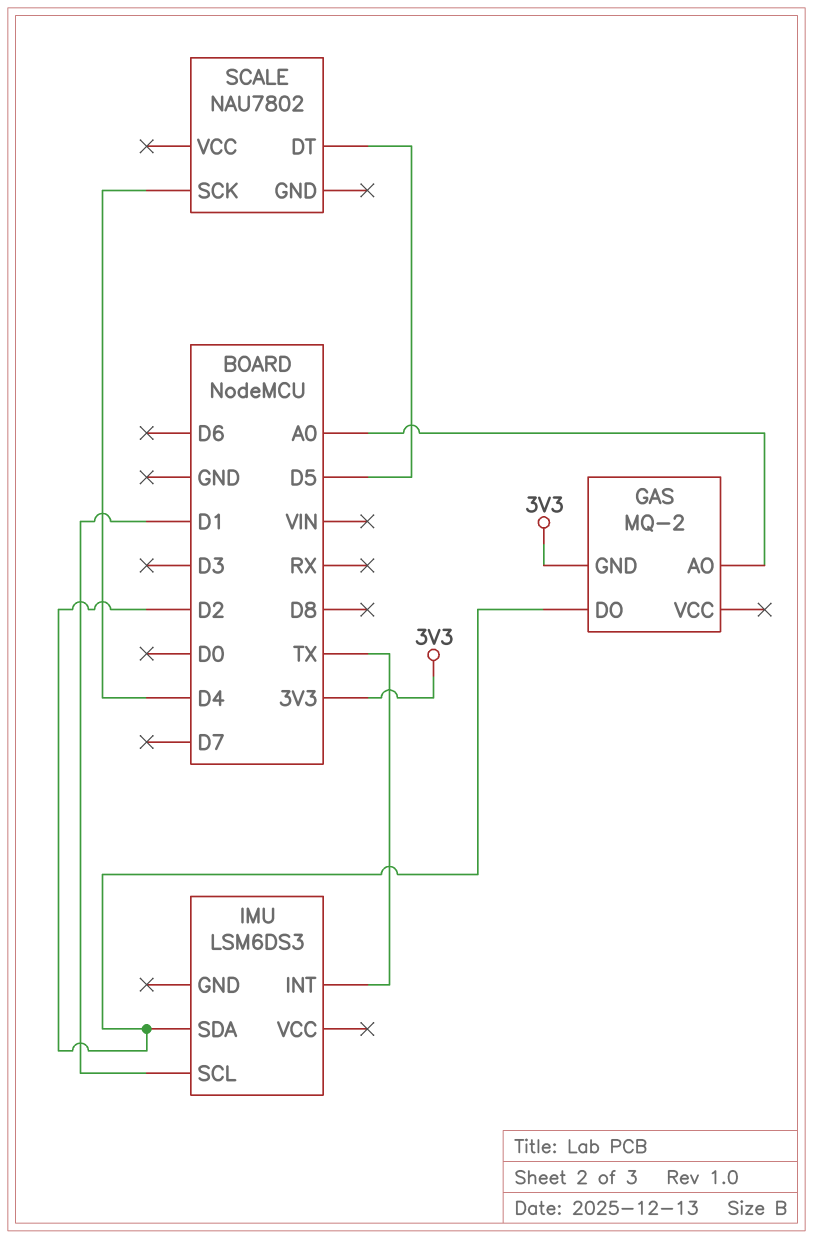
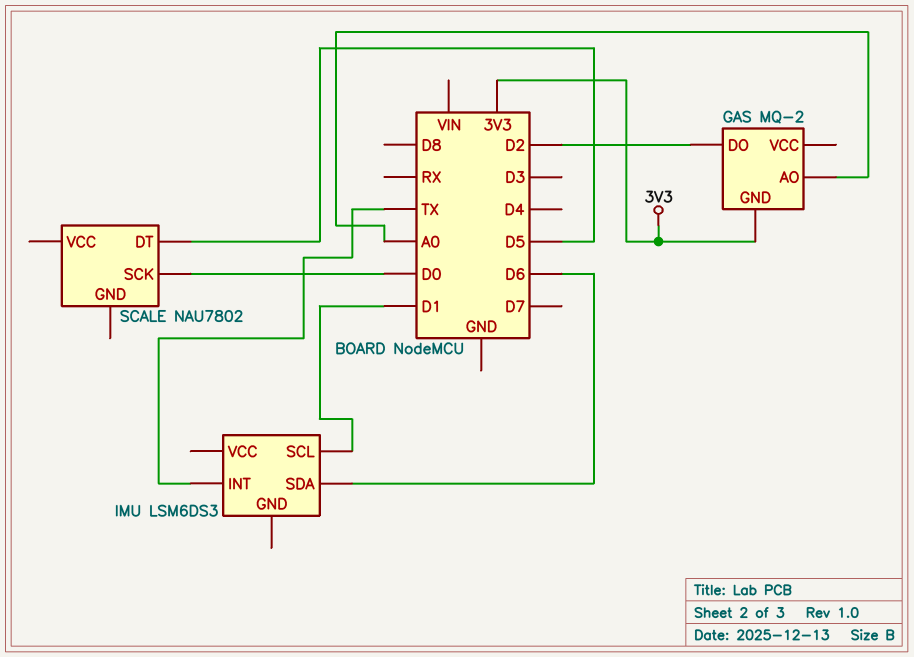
IMU pin SDA: D2 -> D6
SCALE pin SCK: D4 -> D0

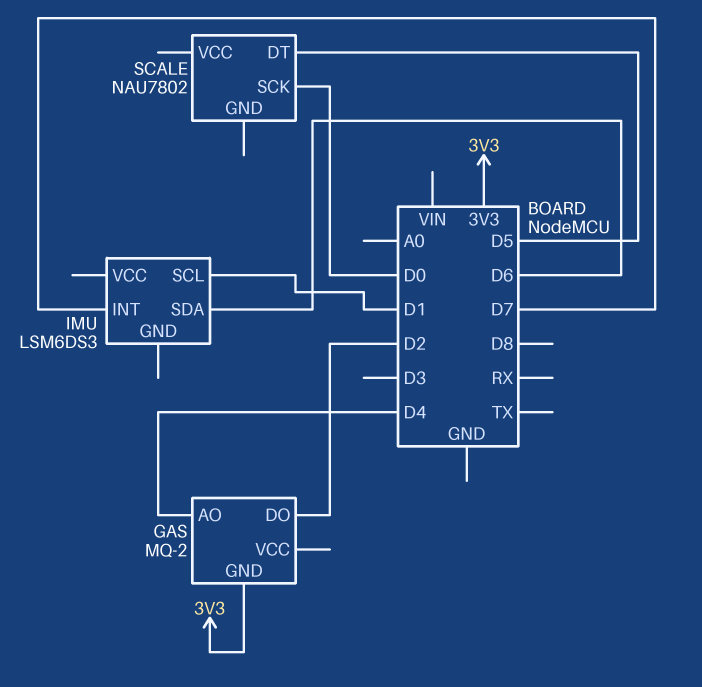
GAS pin AO: A0 -> D4
IMU pin INT: TX -> D7

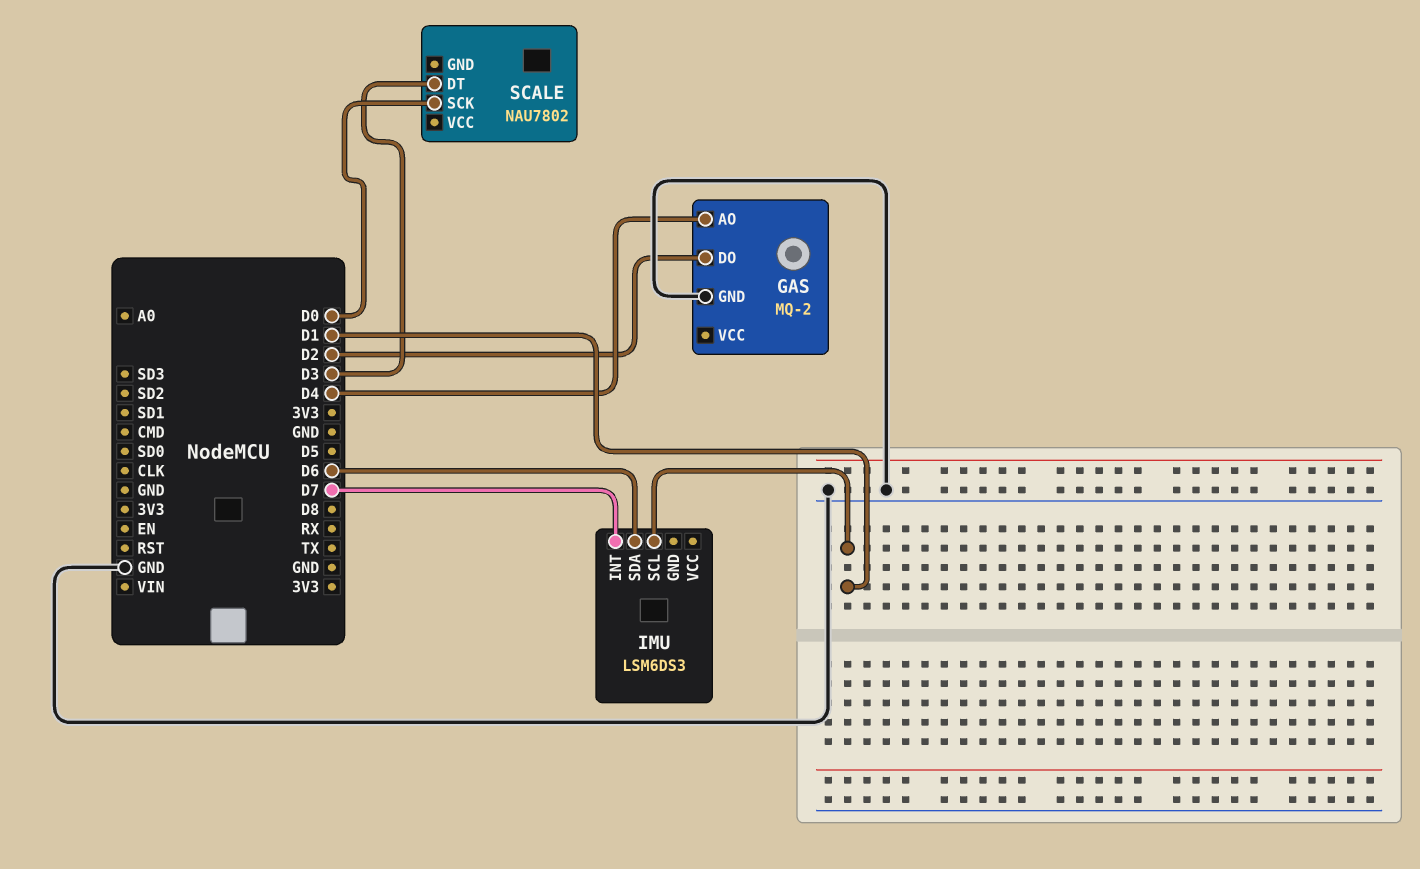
GAS pin GND: 3V3 -> GND
SCALE pin DT: D5 -> D3

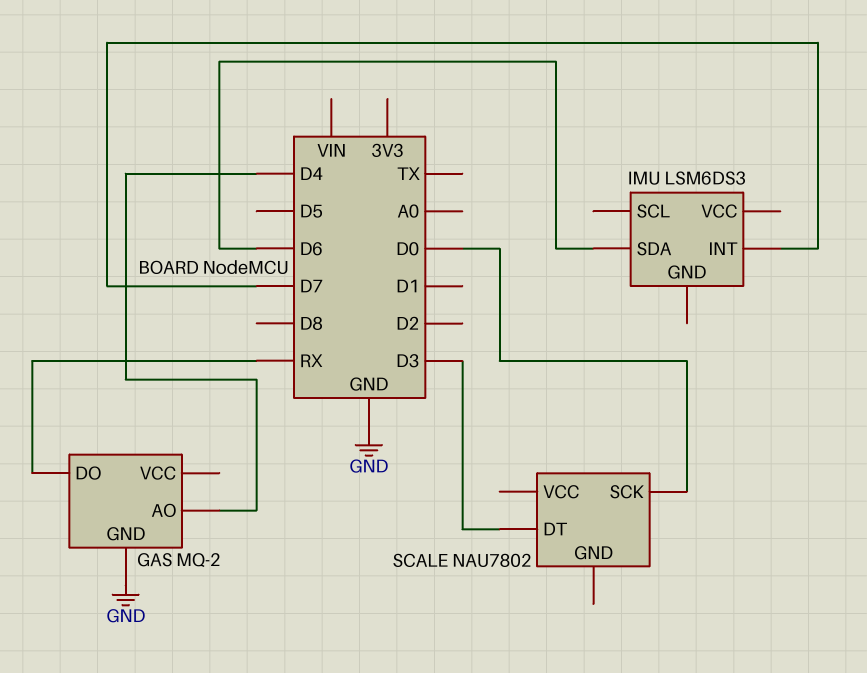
GAS pin DO: D2 -> RX
IMU pin SCL: D1 -> none

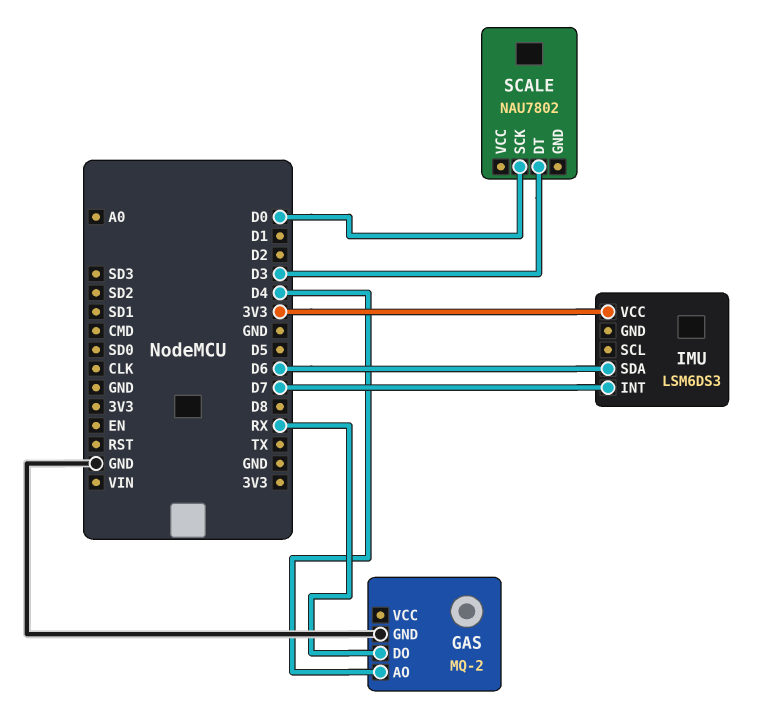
IMU pin VCC: none -> 3V3

